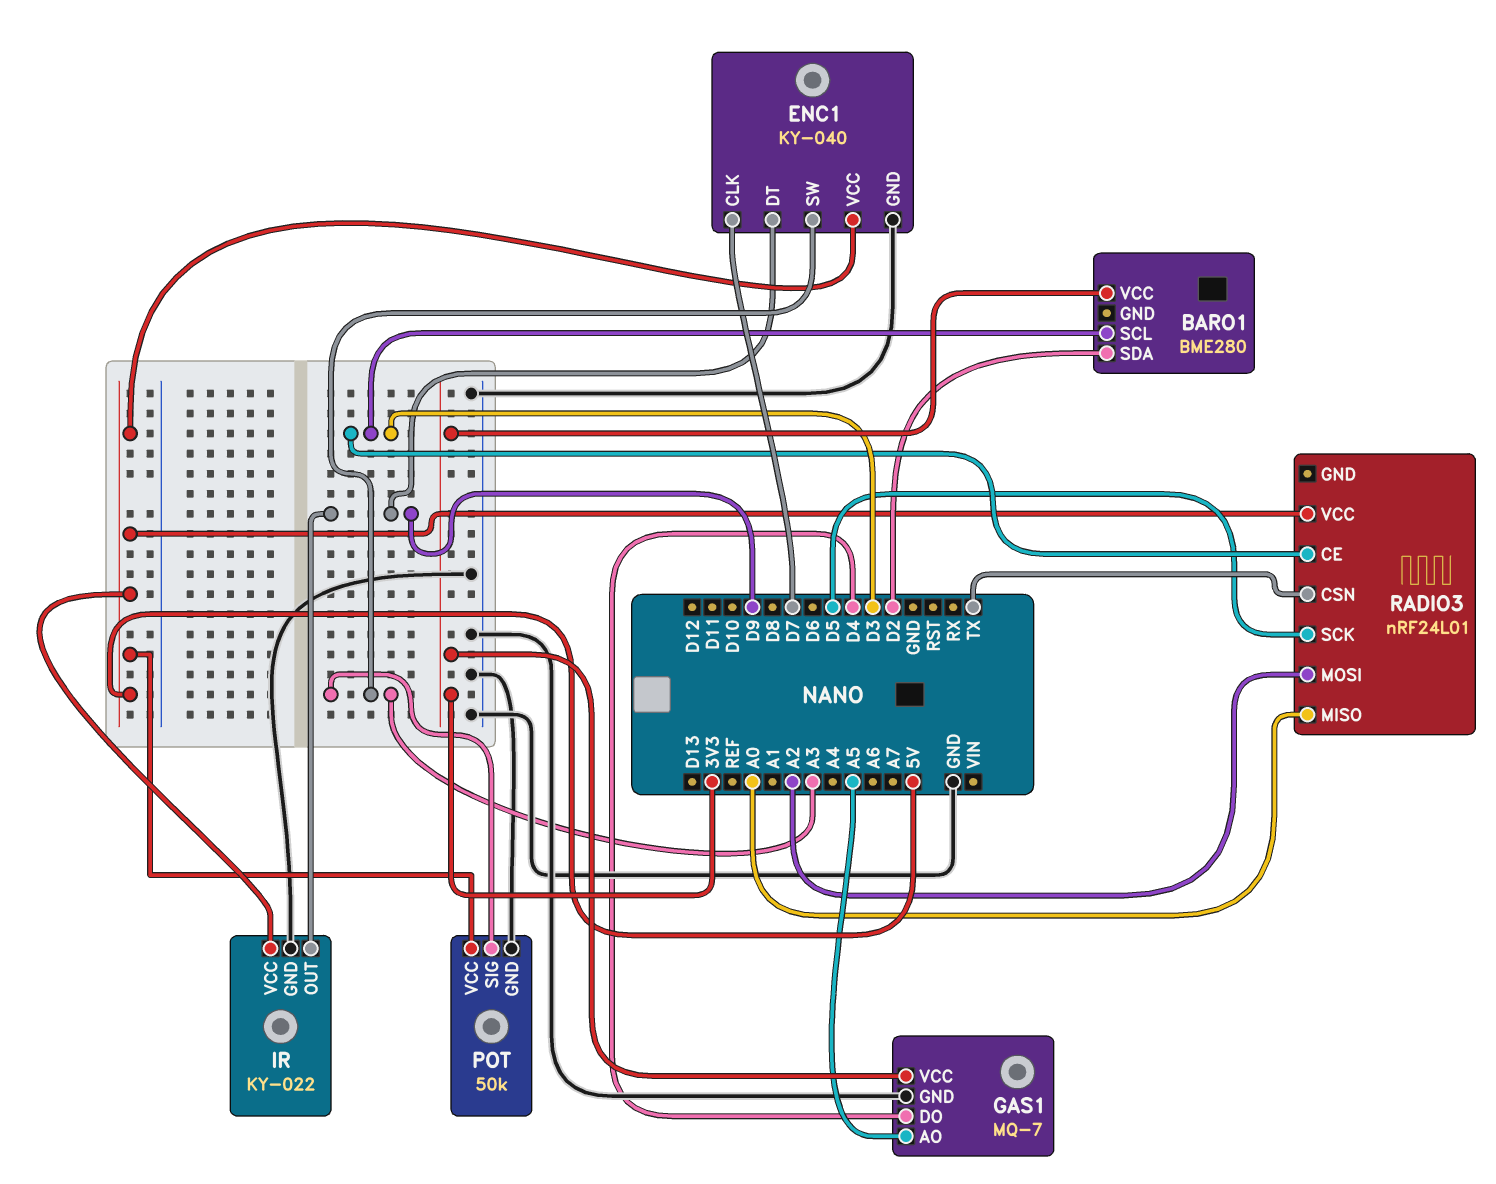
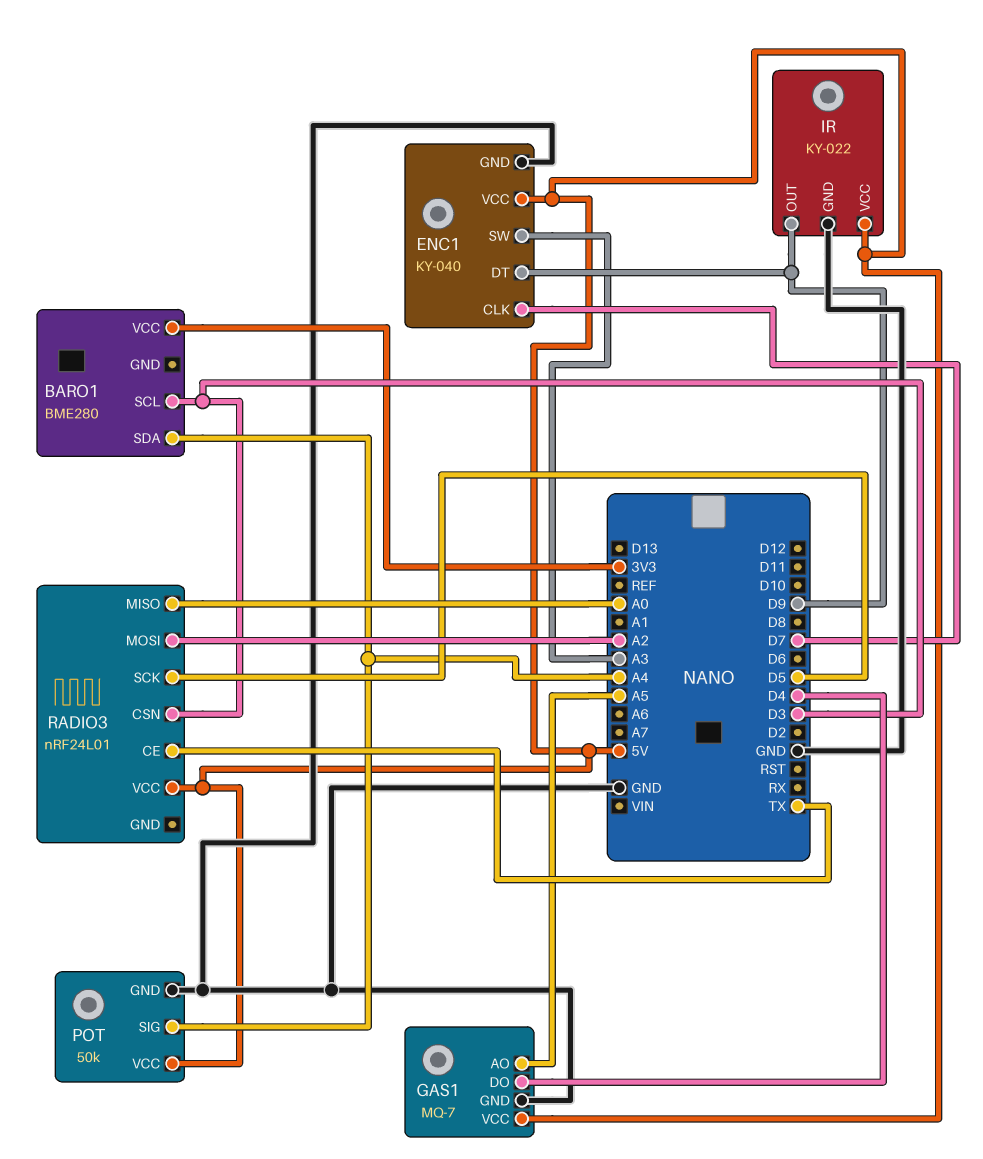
BARO1 pin SDA: D2 -> A4
GAS1 pin VCC: 3V3 -> 5V
POT pin SIG: A3 -> A4
RADIO3 pin CE: D3 -> TX
RADIO3 pin CSN: TX -> D3

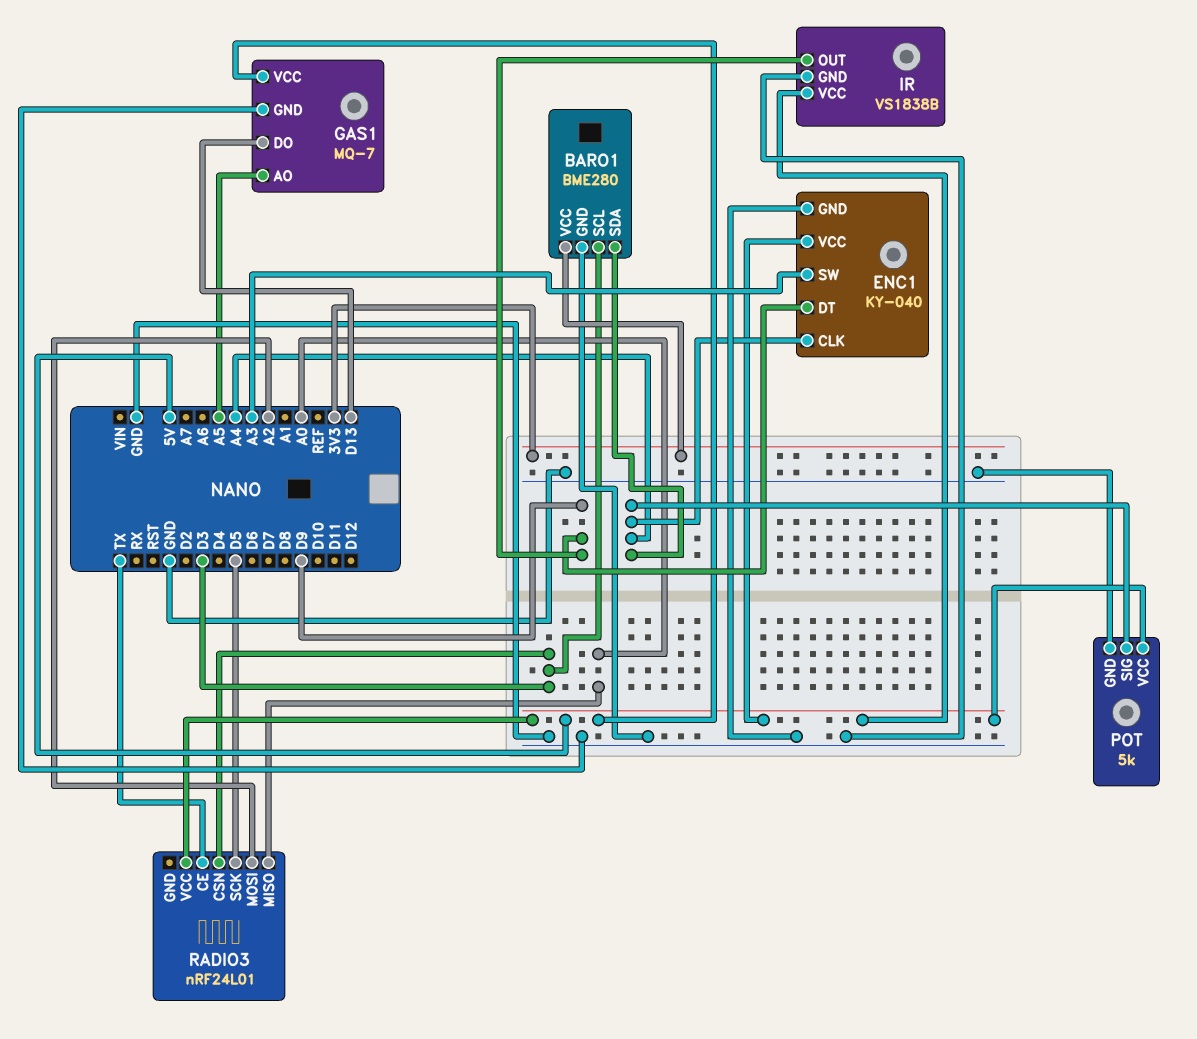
BARO1 pin GND: none -> GND
ENC1 pin CLK: D7 -> A4
GAS1 pin DO: D4 -> D13
IR: KY-022 -> VS1838B
POT: 50k -> 5k

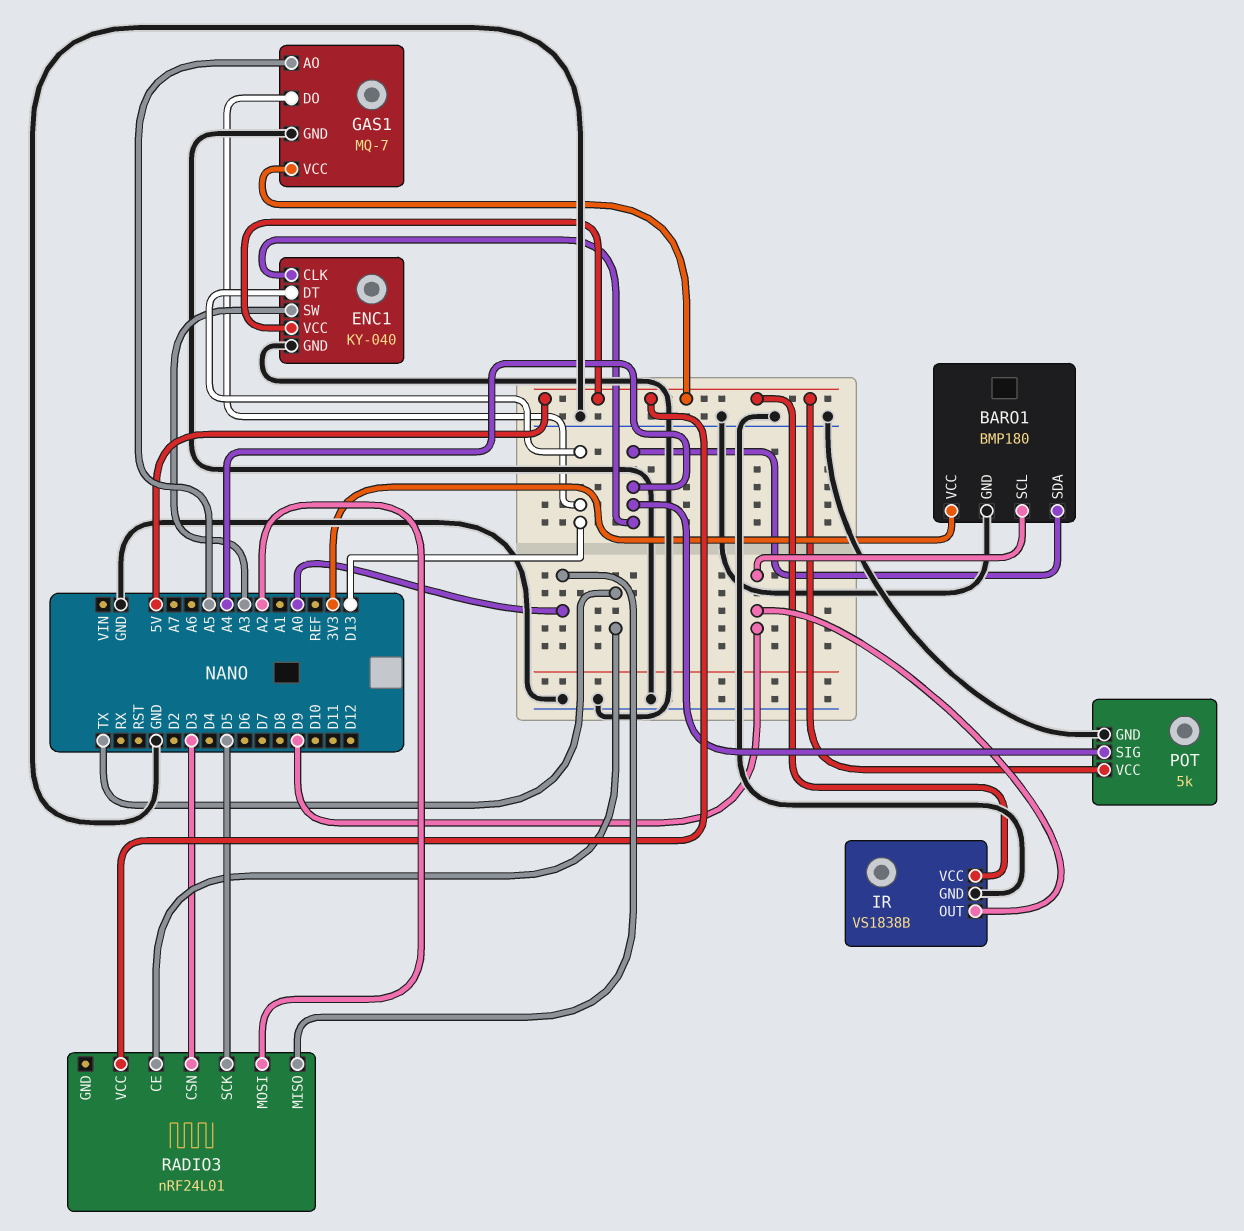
BARO1: BME280 -> BMP180
BARO1 pin SCL: D3 -> D9
ENC1 pin DT: D9 -> D13

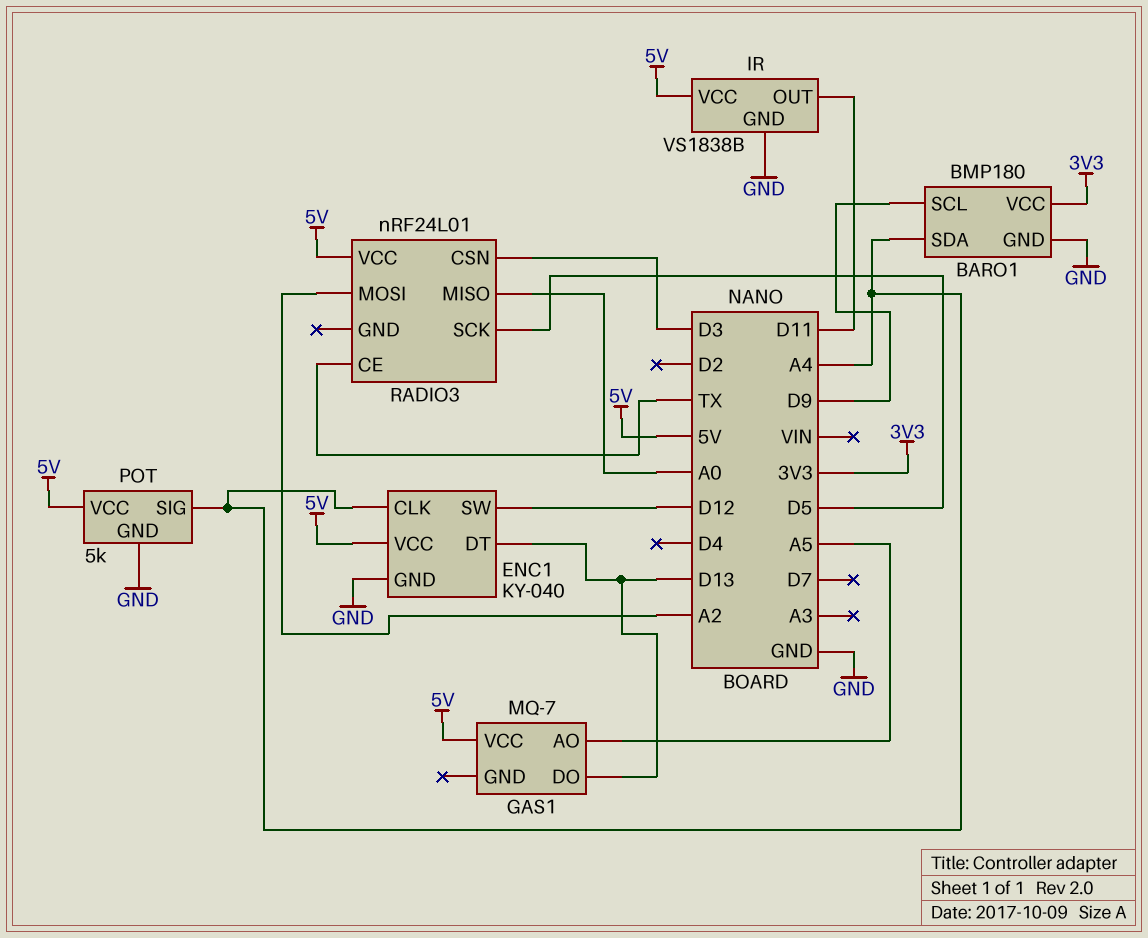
ENC1 pin SW: A3 -> D12
GAS1 pin GND: GND -> none
IR pin OUT: D9 -> D11

